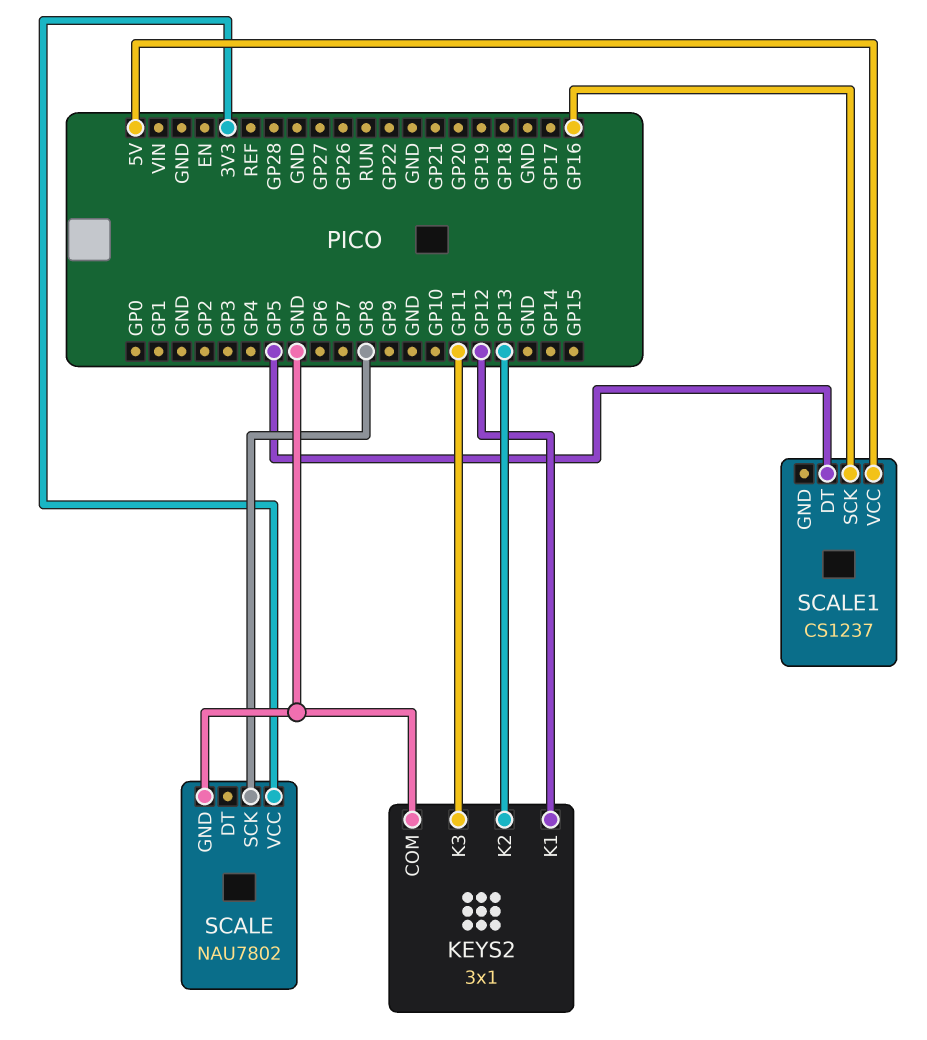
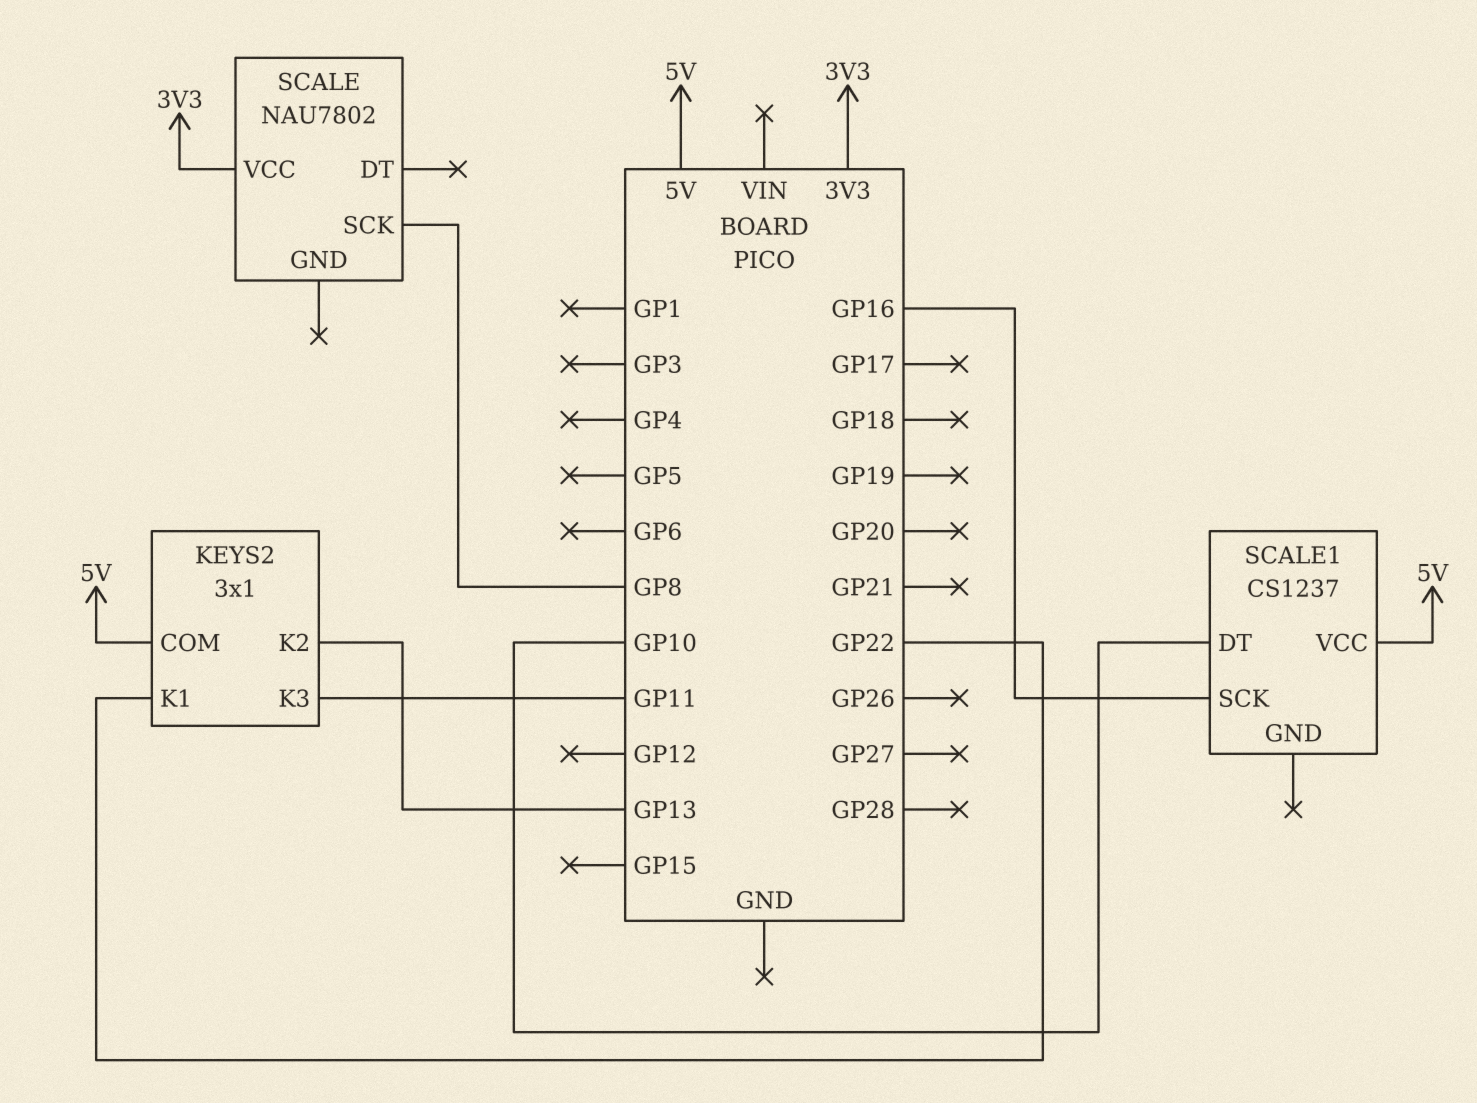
KEYS2 pin COM: GND -> 5V
KEYS2 pin K1: GP12 -> GP22
SCALE pin GND: GND -> none
SCALE1 pin DT: GP5 -> GP10

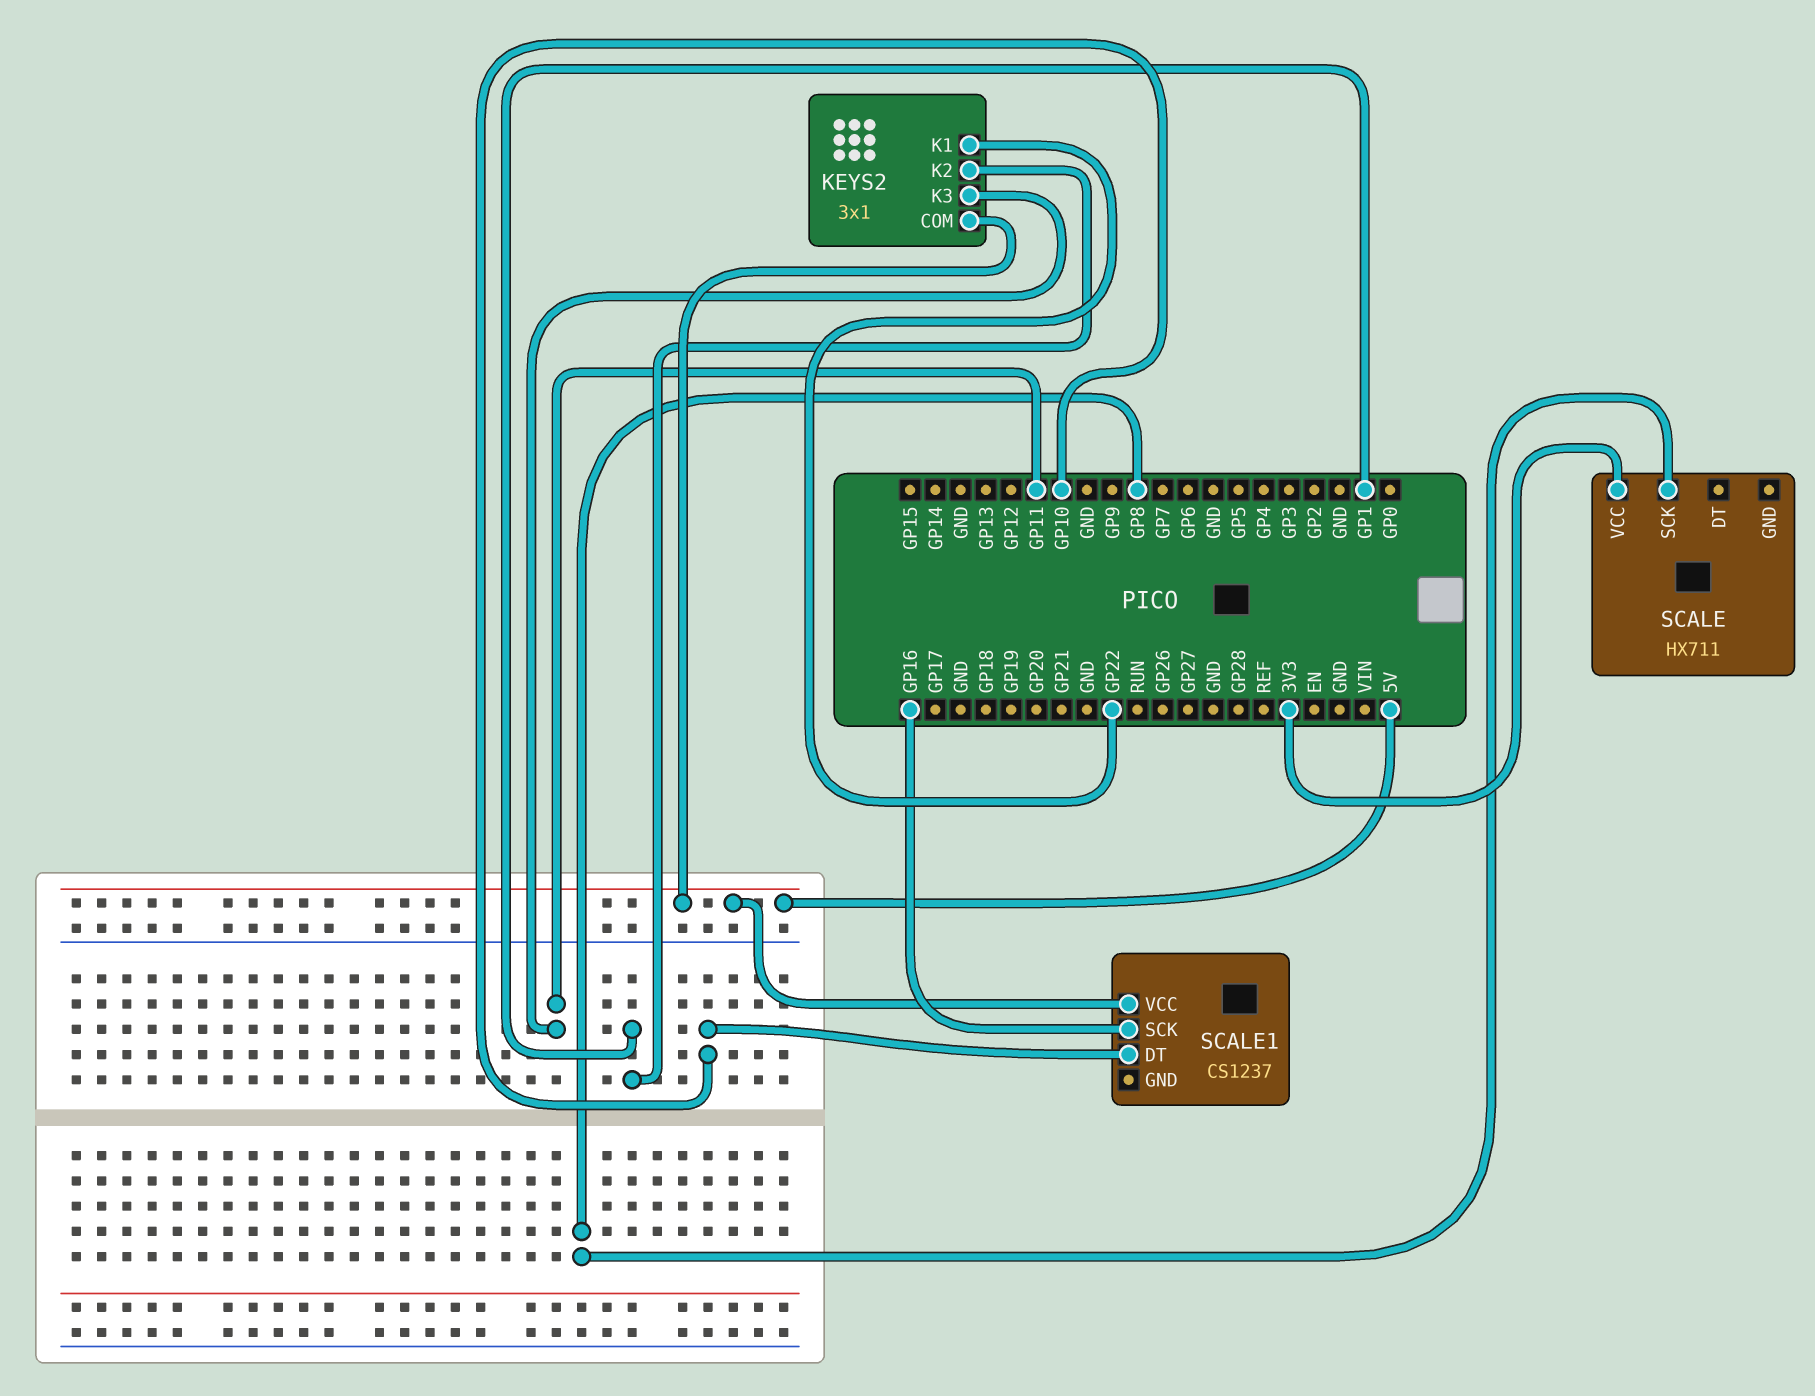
KEYS2 pin K2: GP13 -> GP1
SCALE: NAU7802 -> HX711

